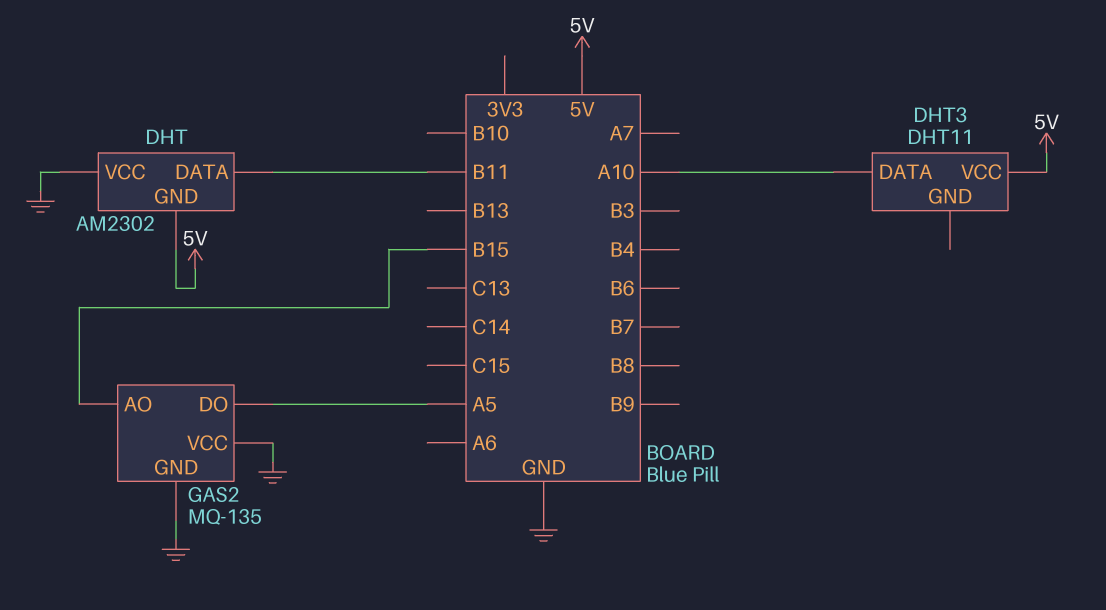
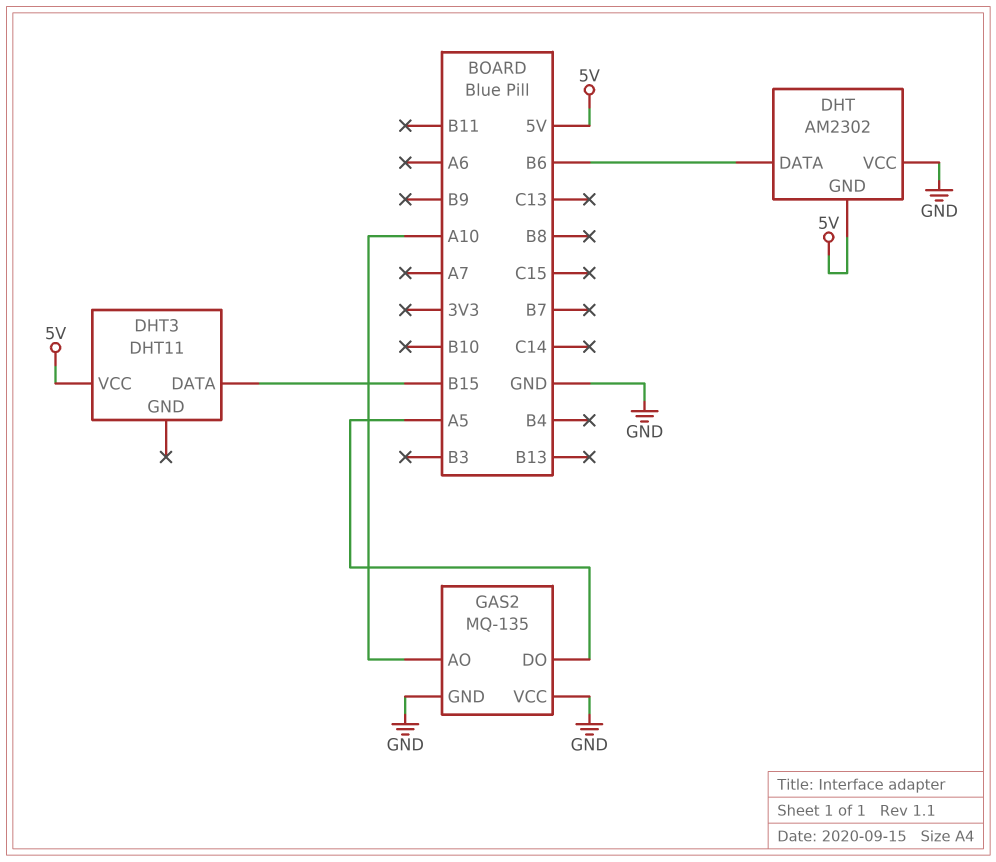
DHT pin DATA: B11 -> B6
DHT3 pin DATA: A10 -> B15
GAS2 pin AO: B15 -> A10

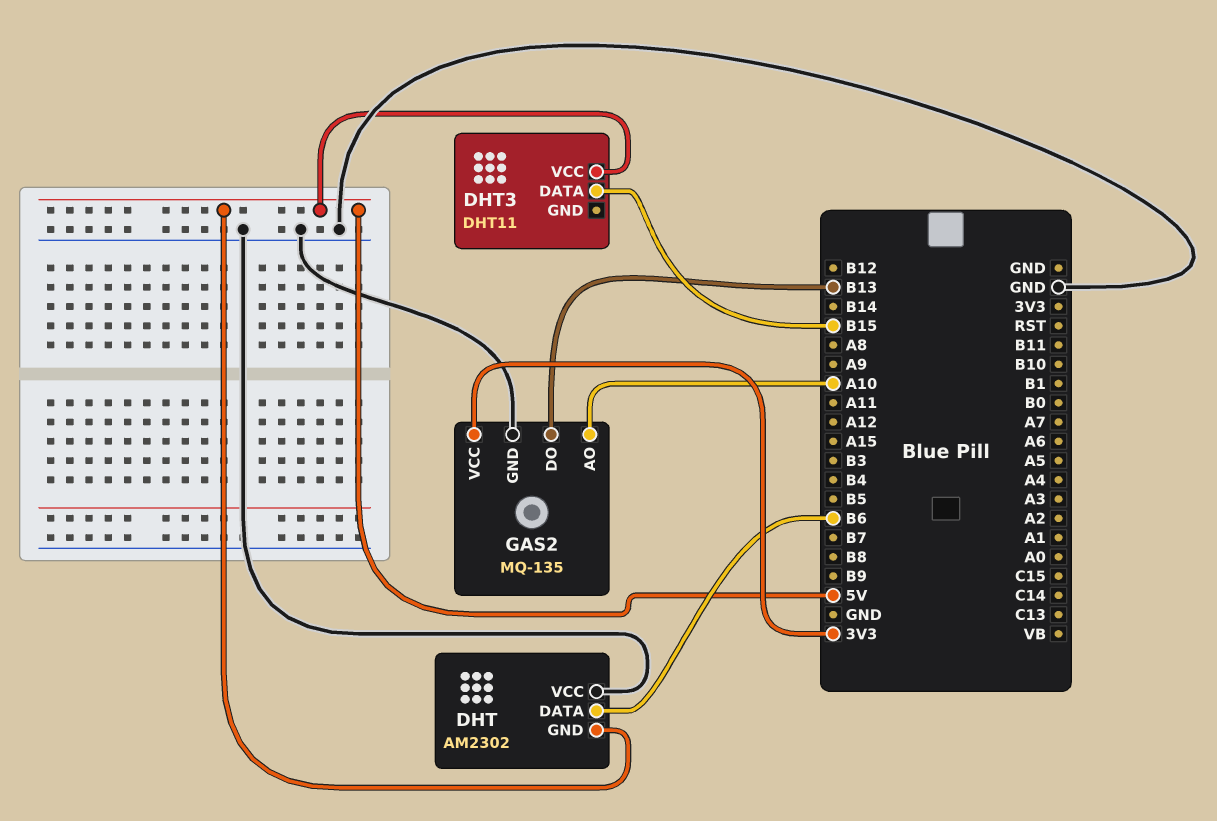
GAS2 pin DO: A5 -> B13
GAS2 pin VCC: GND -> 3V3

